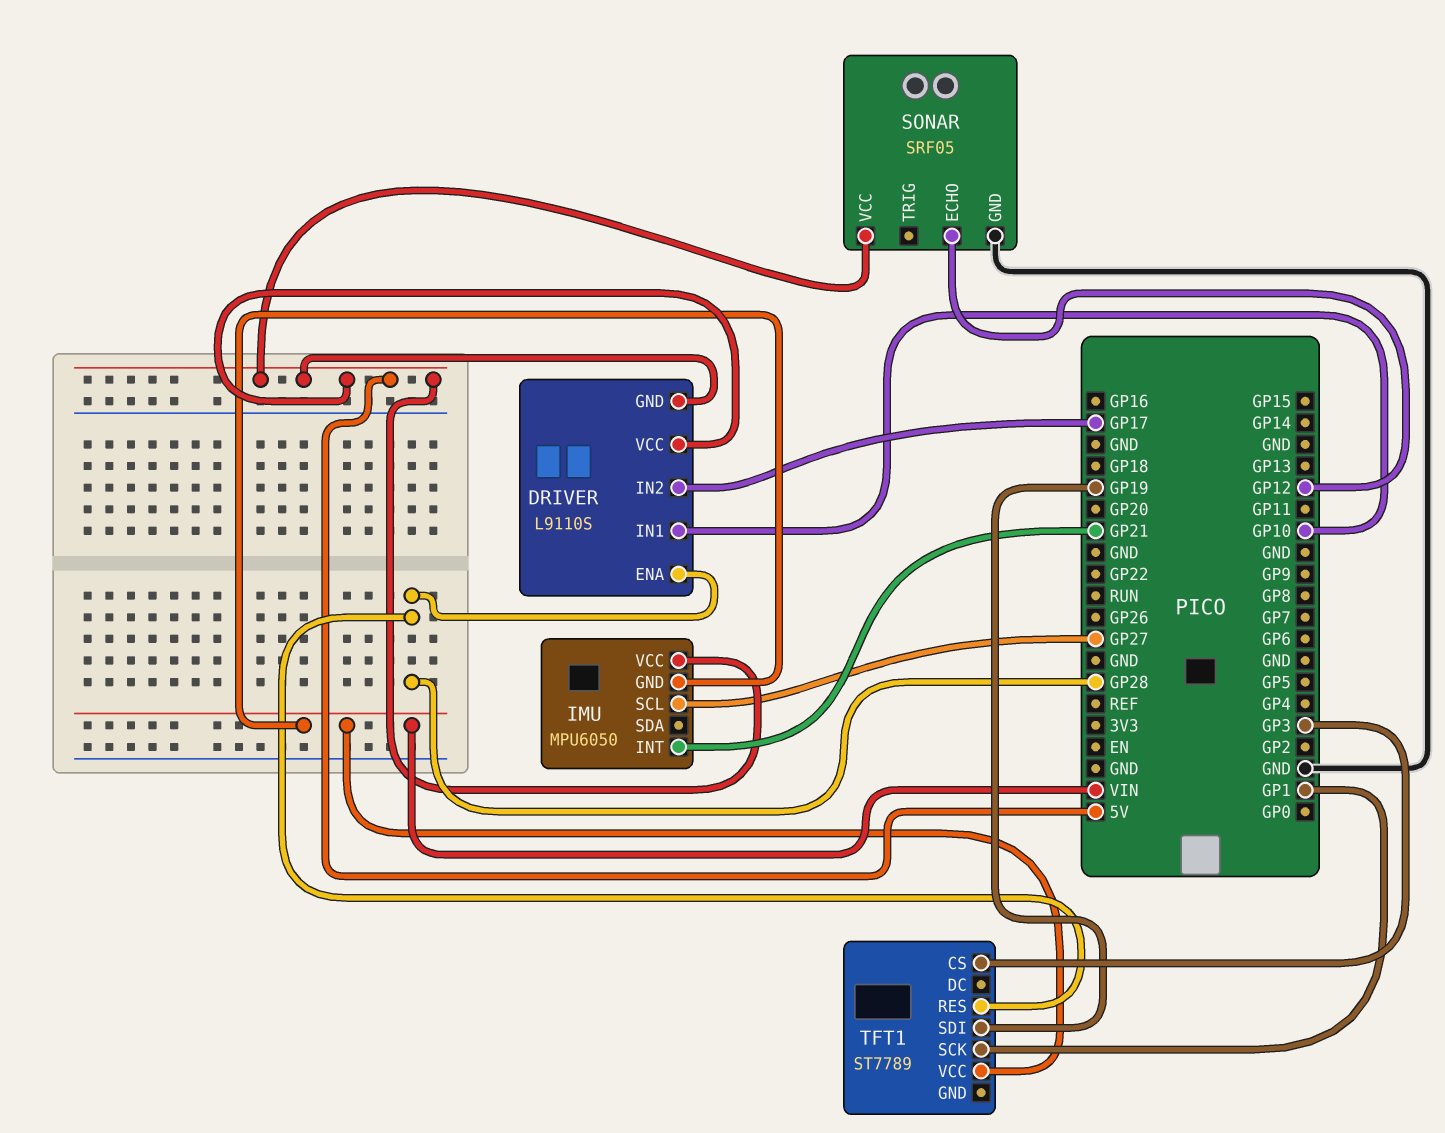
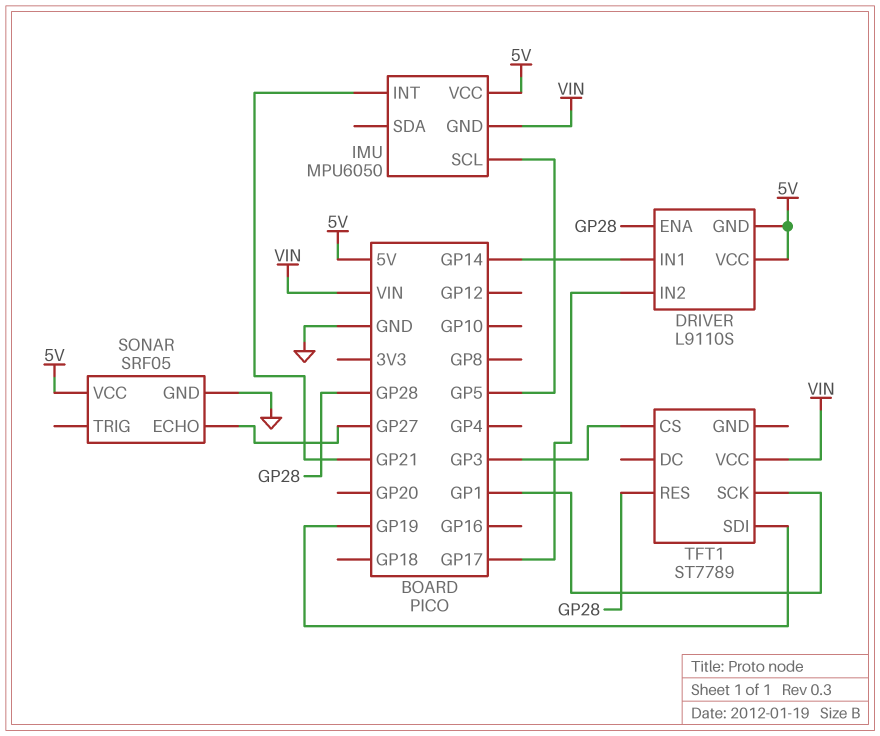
DRIVER pin IN1: GP10 -> GP14
IMU pin SCL: GP27 -> GP5
SONAR pin ECHO: GP12 -> GP27

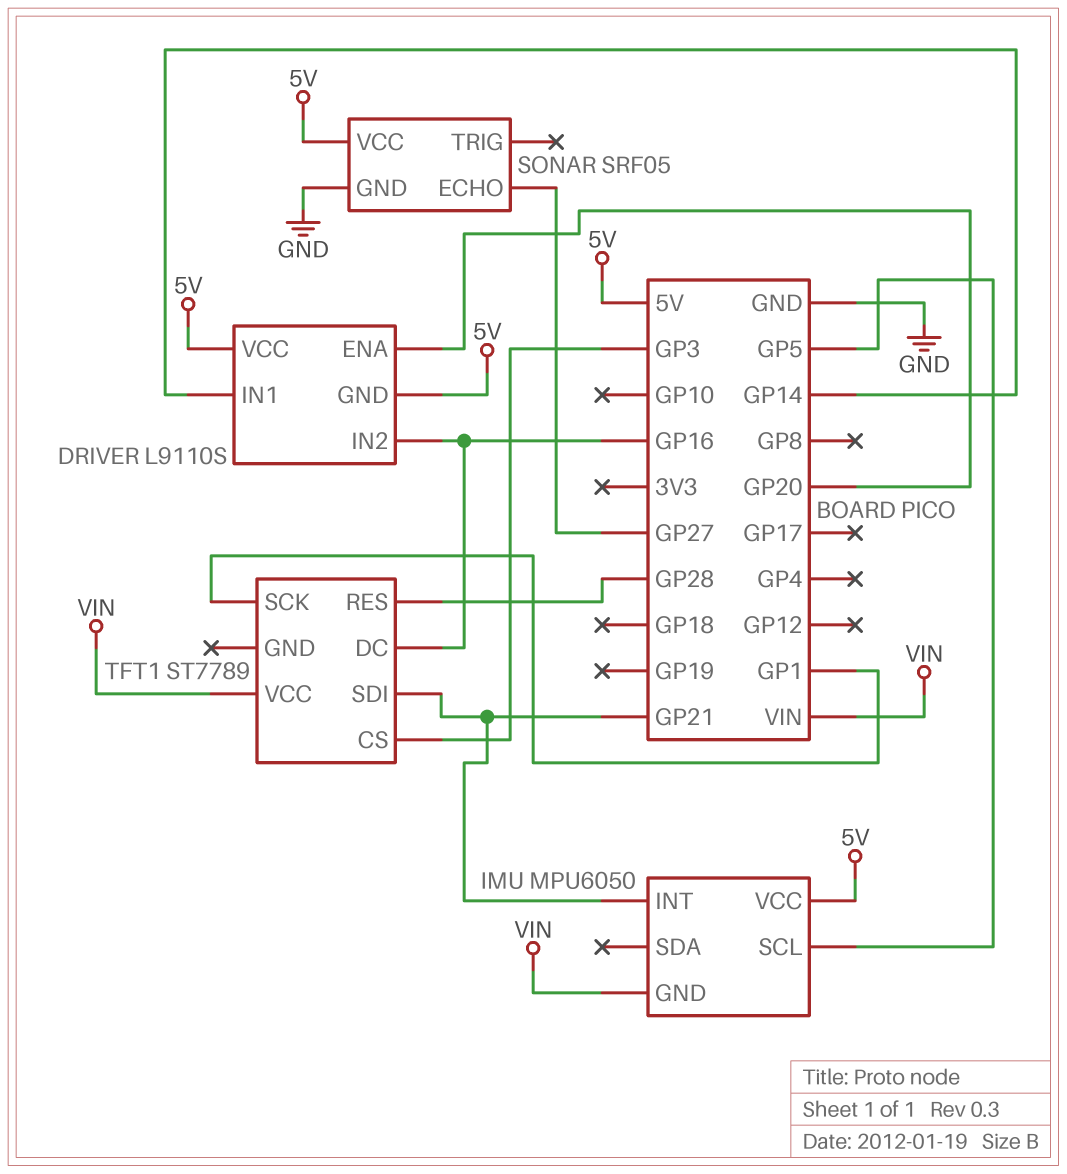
DRIVER pin ENA: GP28 -> GP20
DRIVER pin IN2: GP17 -> GP16
TFT1 pin DC: none -> GP16
TFT1 pin SDI: GP19 -> GP21

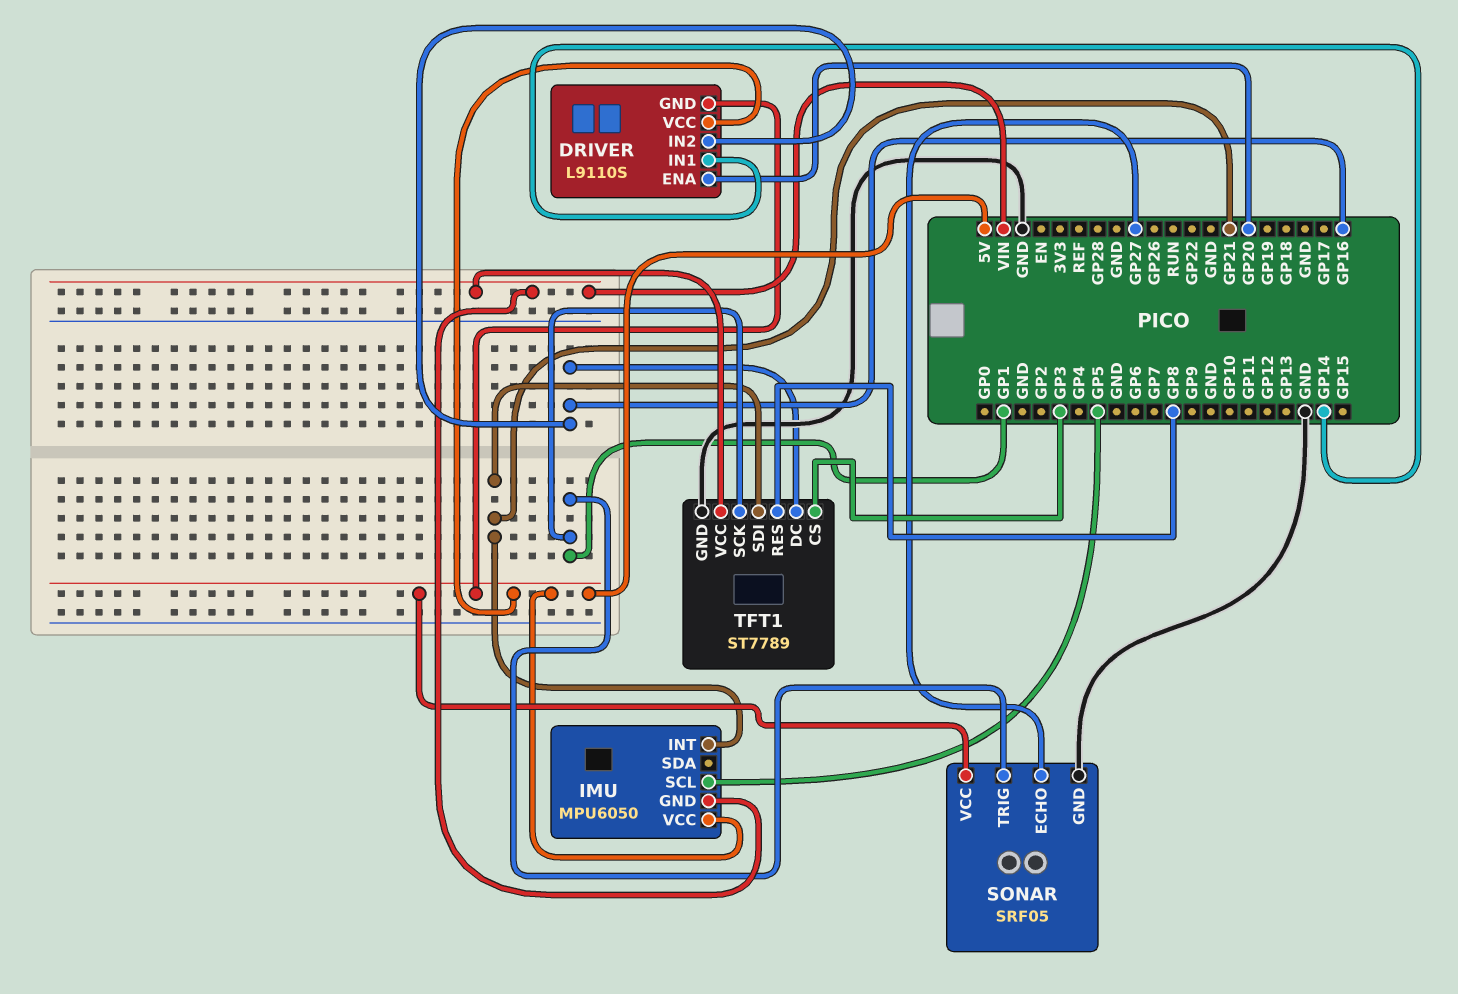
SONAR pin TRIG: none -> GP1
TFT1 pin GND: none -> GND
TFT1 pin RES: GP28 -> GP8

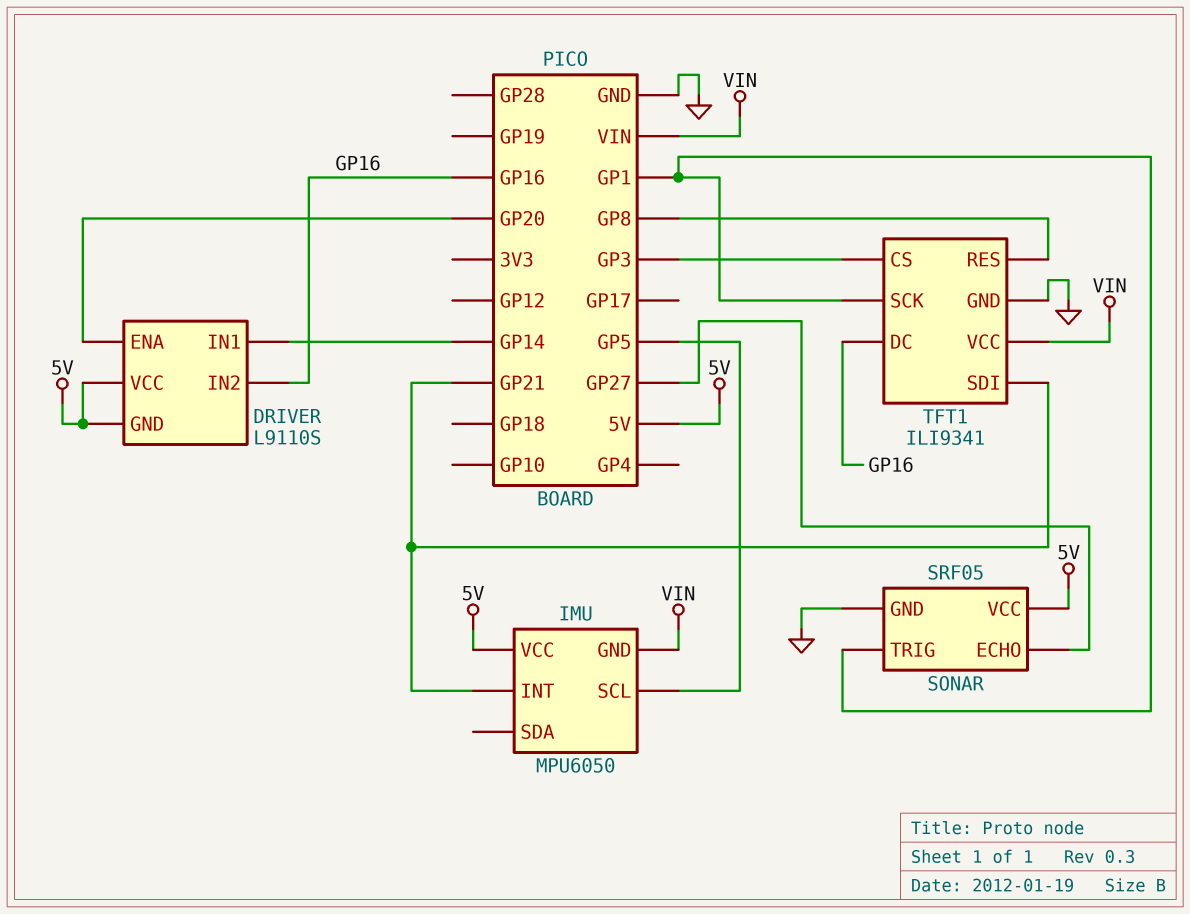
TFT1: ST7789 -> ILI9341

